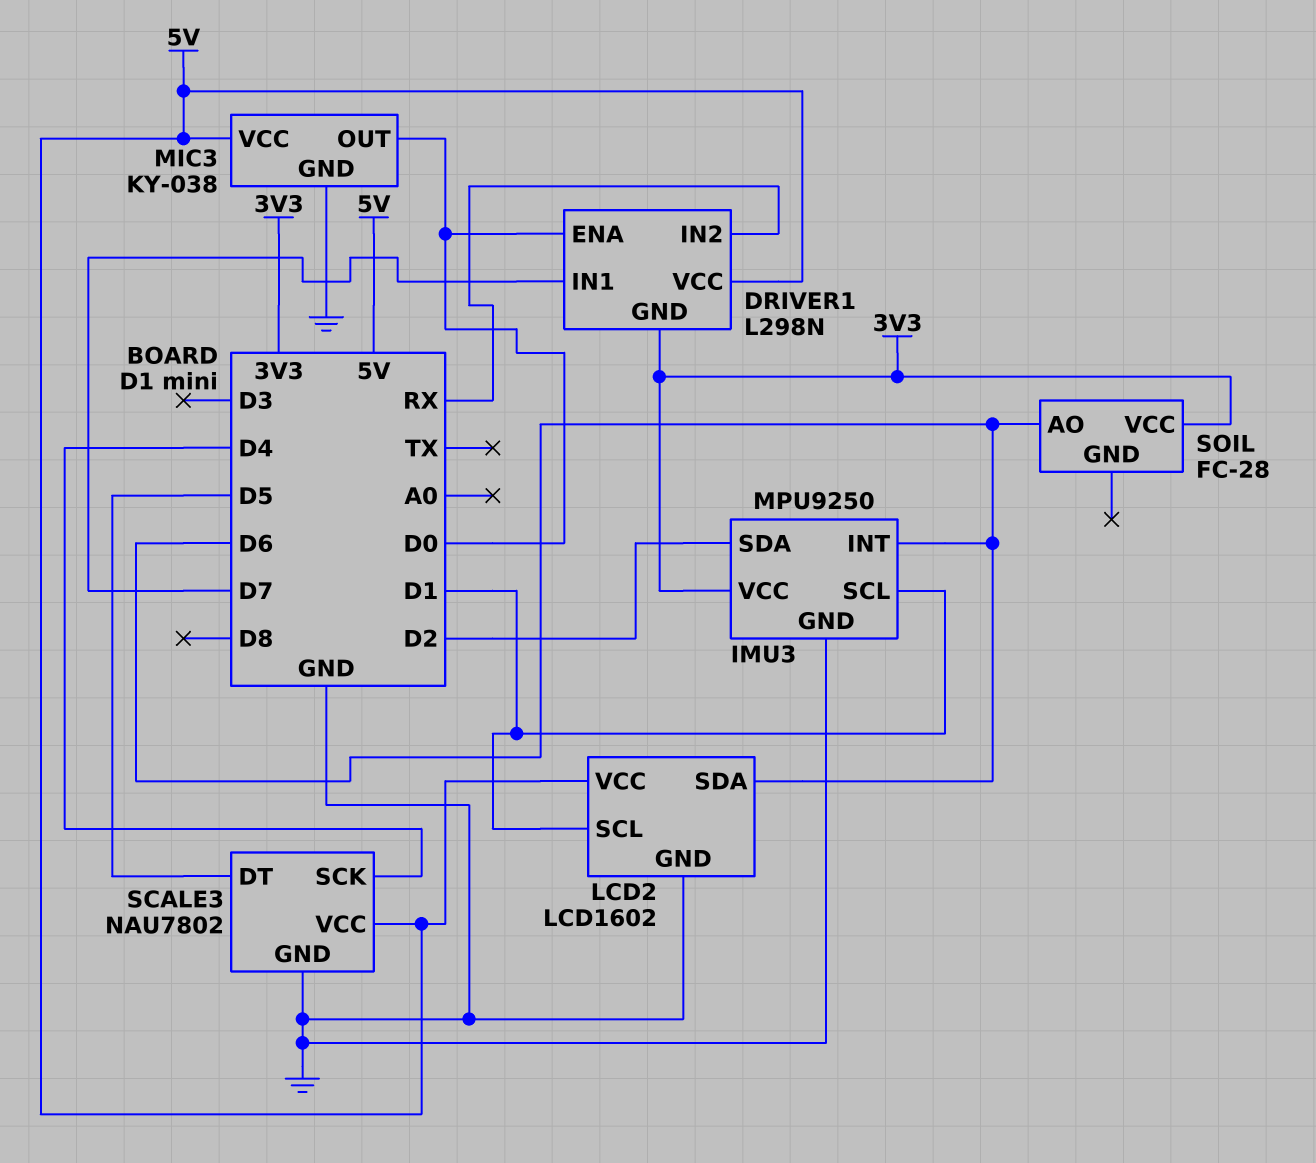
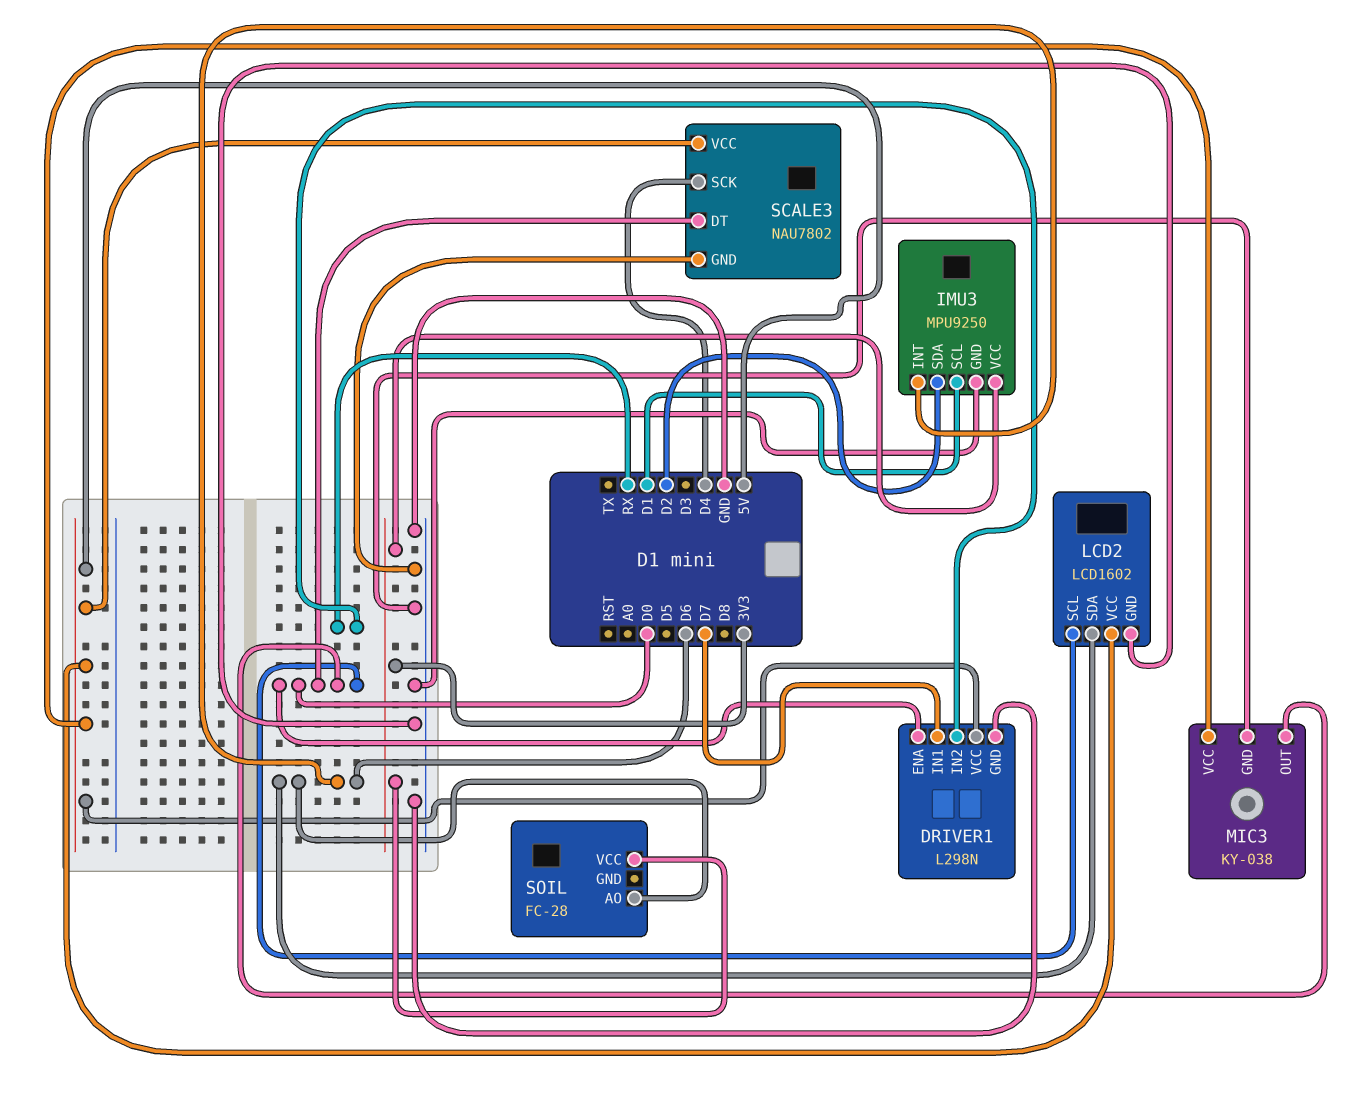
DRIVER1 pin GND: 3V3 -> GND
LCD2 pin SCL: D1 -> D0
SCALE3 pin DT: D5 -> D0

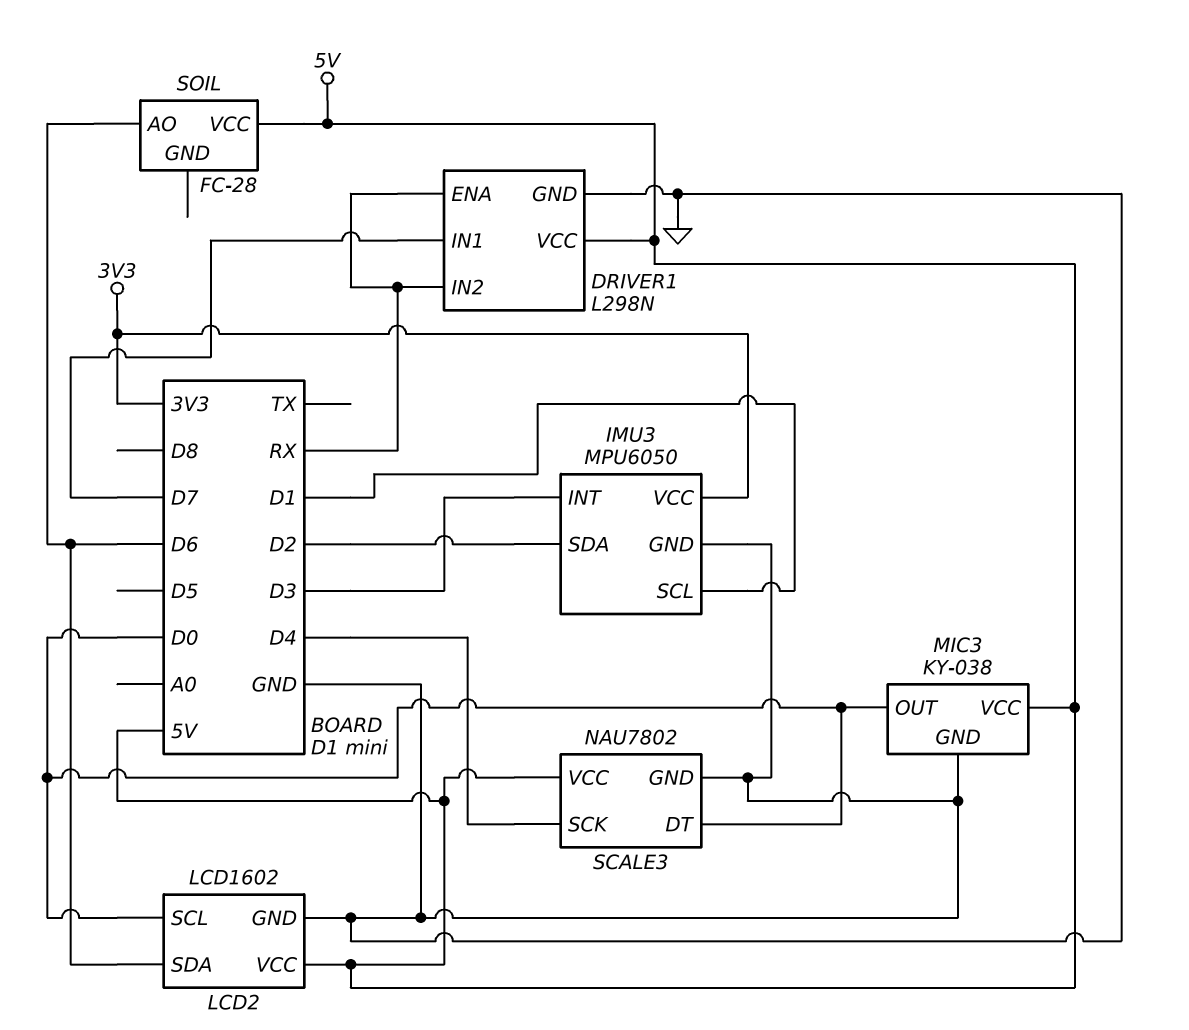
DRIVER1 pin ENA: D0 -> RX
IMU3: MPU9250 -> MPU6050
IMU3 pin INT: D6 -> D3
SOIL pin VCC: 3V3 -> 5V

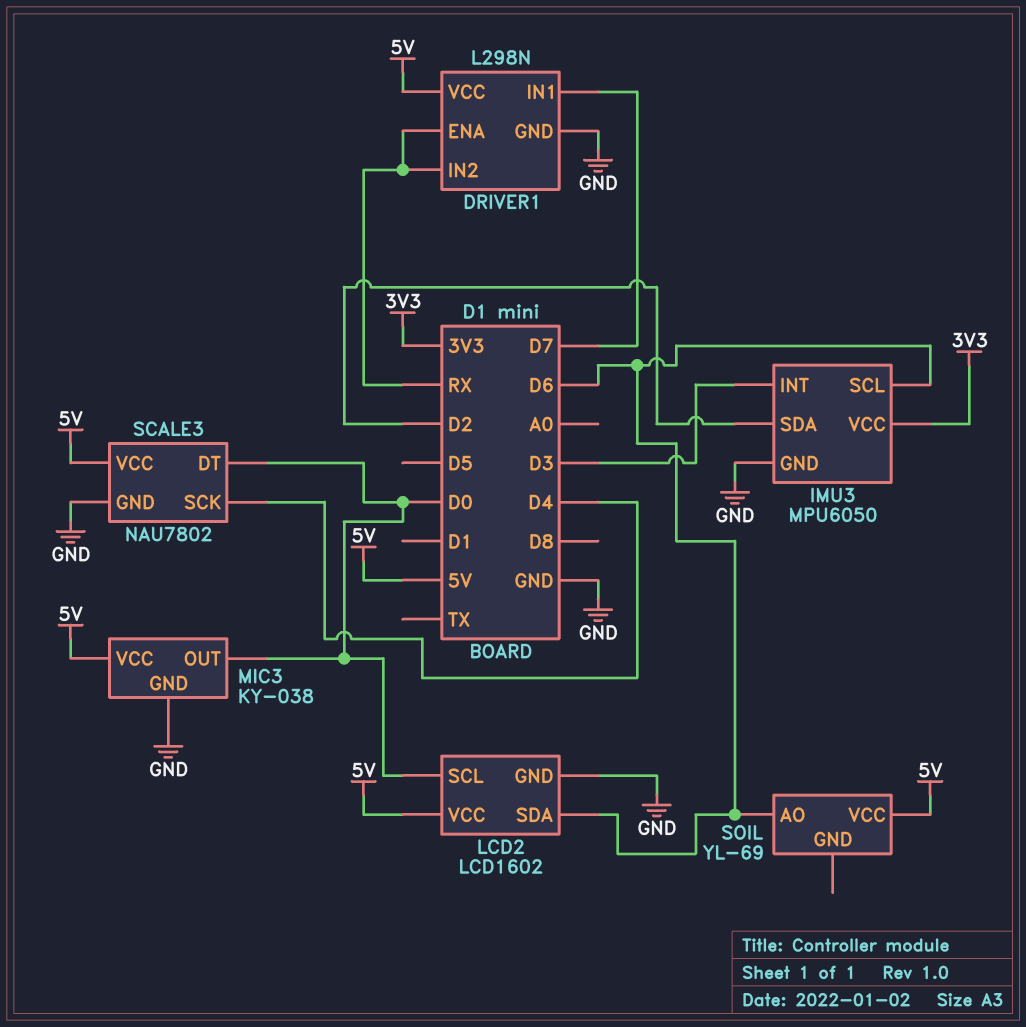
IMU3 pin SCL: D1 -> D6
SOIL: FC-28 -> YL-69

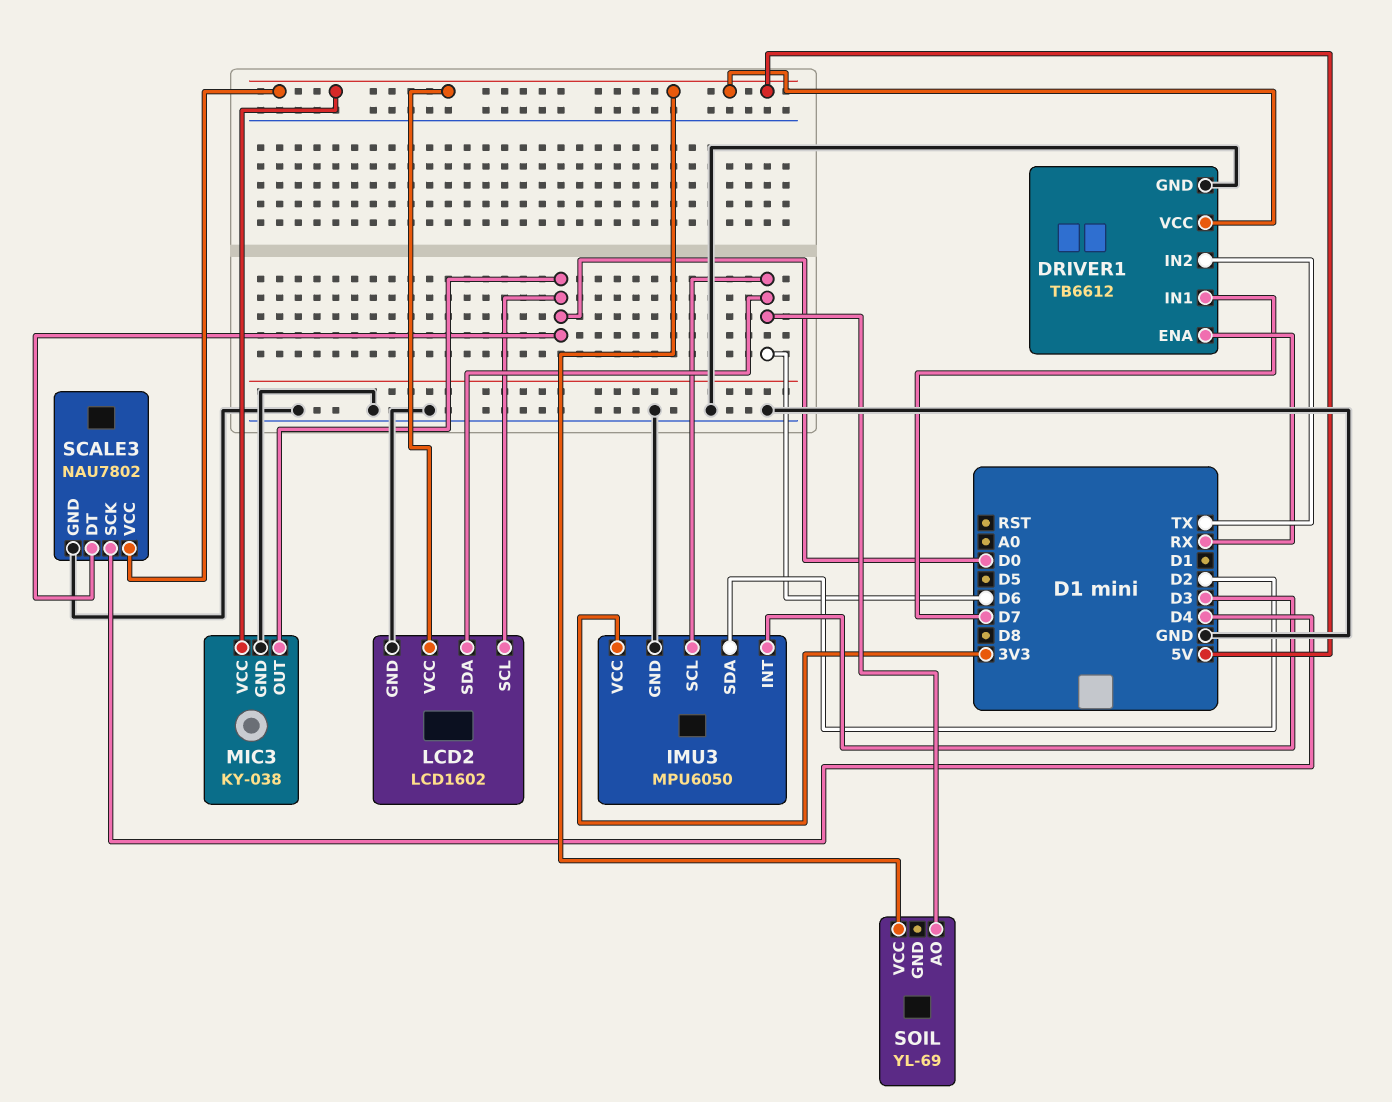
DRIVER1: L298N -> TB6612
DRIVER1 pin IN2: RX -> TX

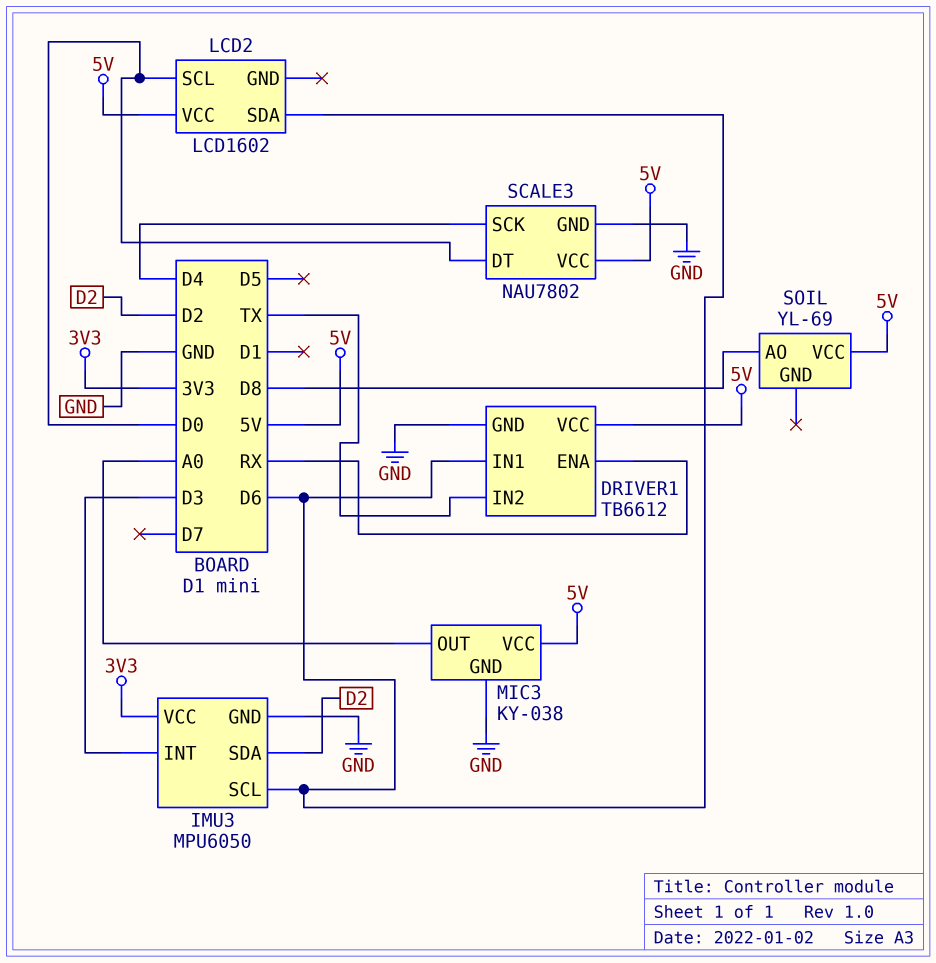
DRIVER1 pin IN1: D7 -> D6
LCD2 pin GND: GND -> none
MIC3 pin OUT: D0 -> A0
SOIL pin AO: D6 -> D8

